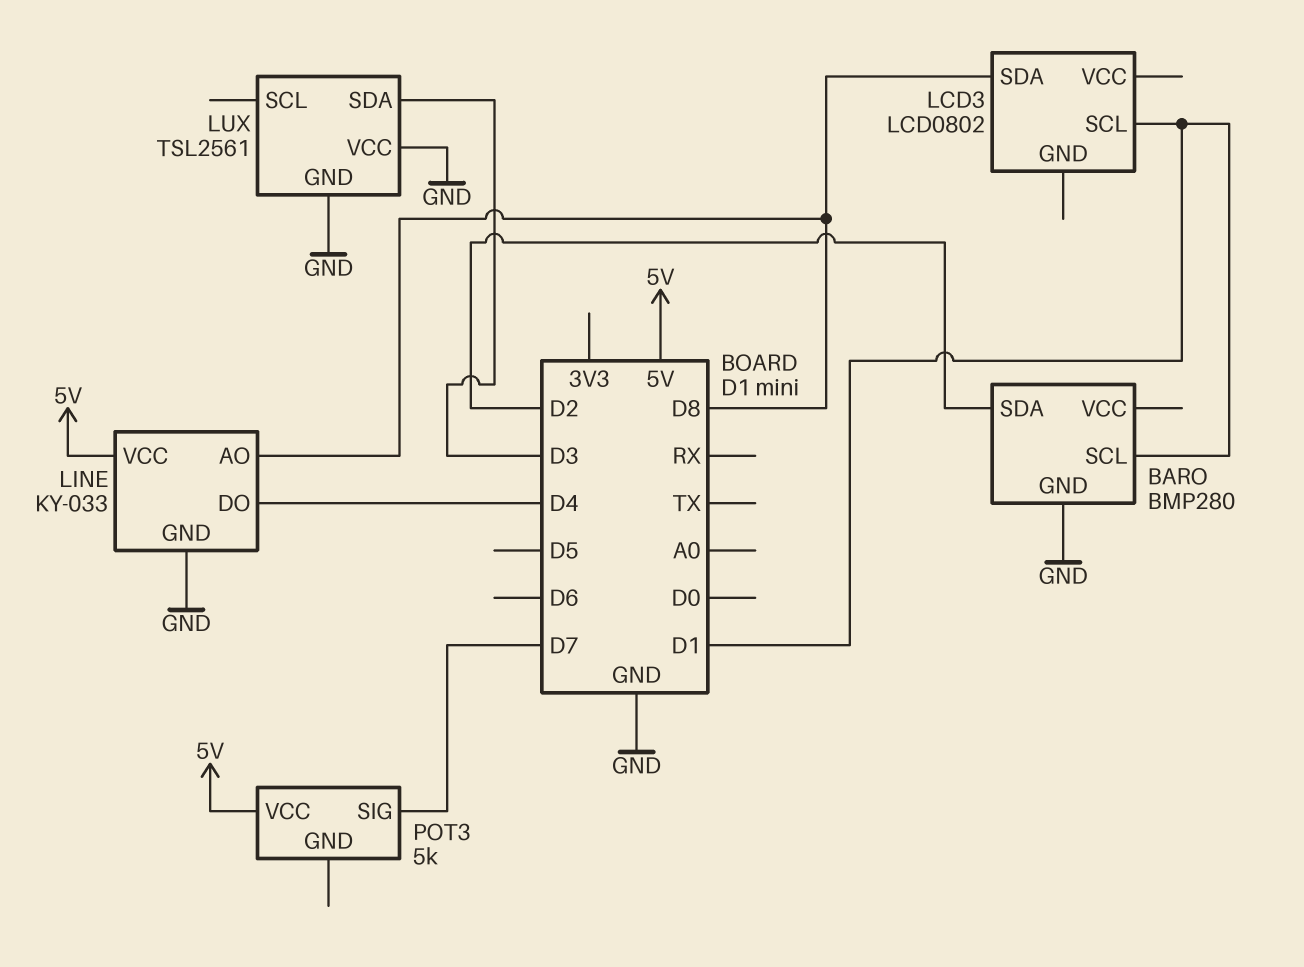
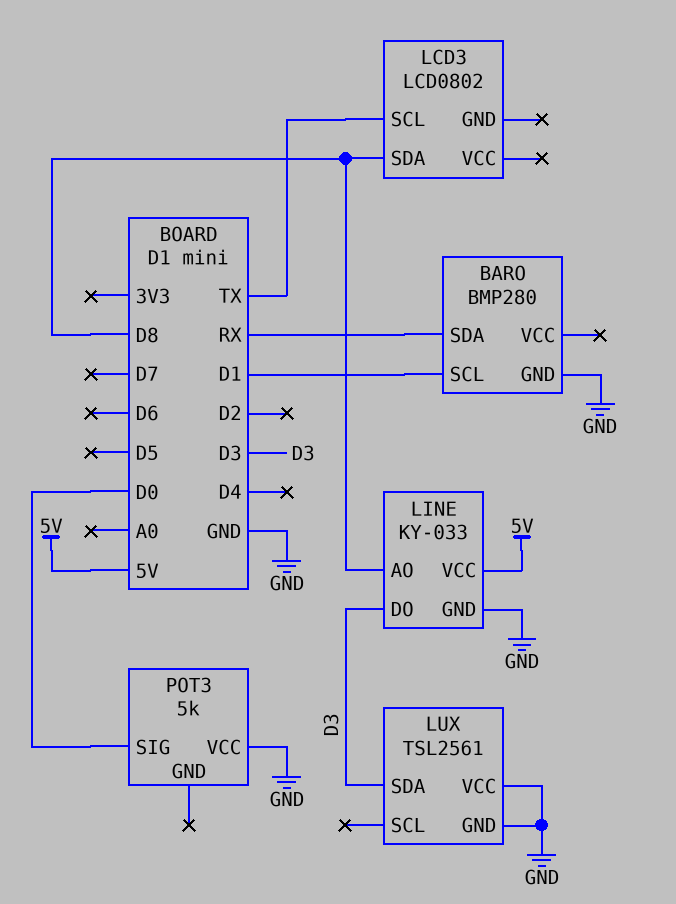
BARO pin SDA: D2 -> RX
LCD3 pin SCL: D1 -> TX
LINE pin DO: D4 -> D3
POT3 pin SIG: D7 -> D0
POT3 pin VCC: 5V -> GND

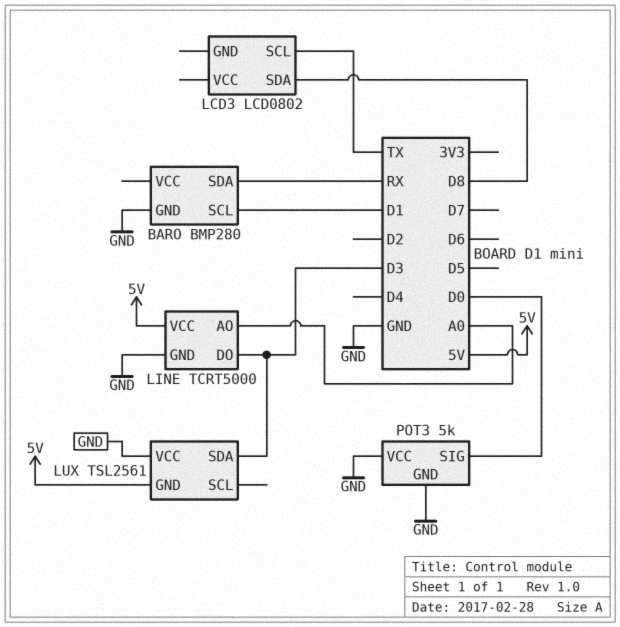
LINE: KY-033 -> TCRT5000
LINE pin AO: D8 -> A0
LUX pin GND: GND -> 5V
POT3 pin GND: none -> GND

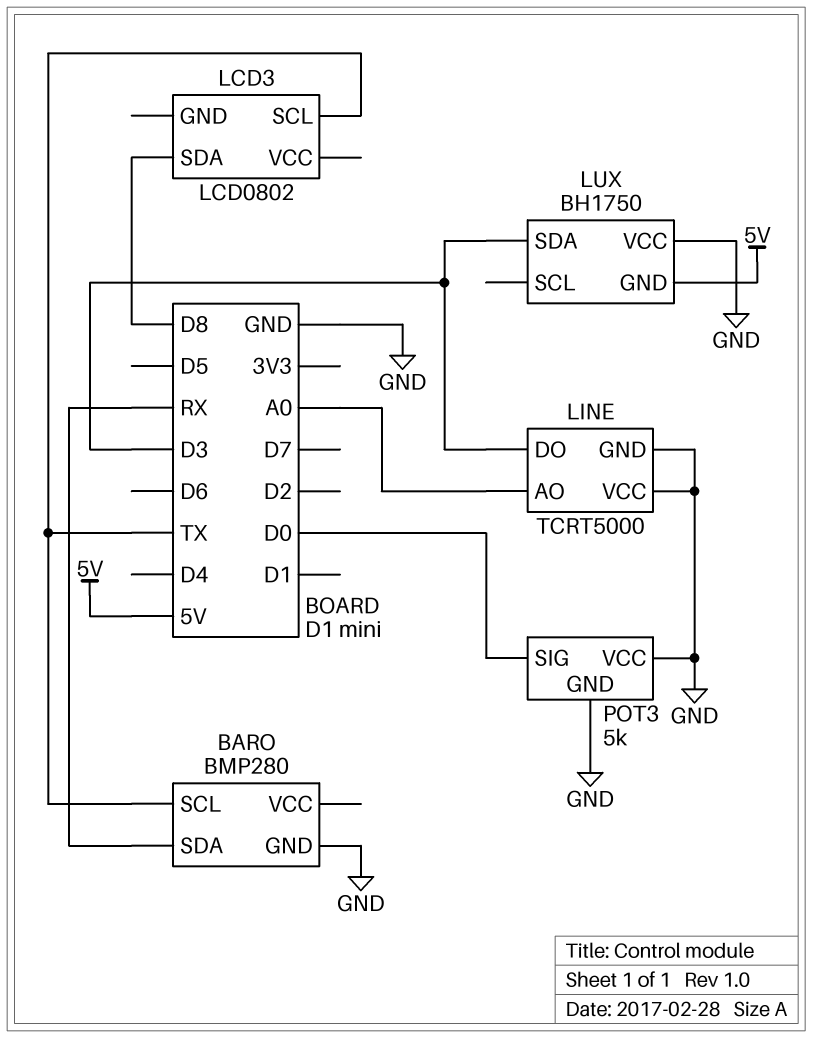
BARO pin SCL: D1 -> TX
LINE pin VCC: 5V -> GND
LUX: TSL2561 -> BH1750

